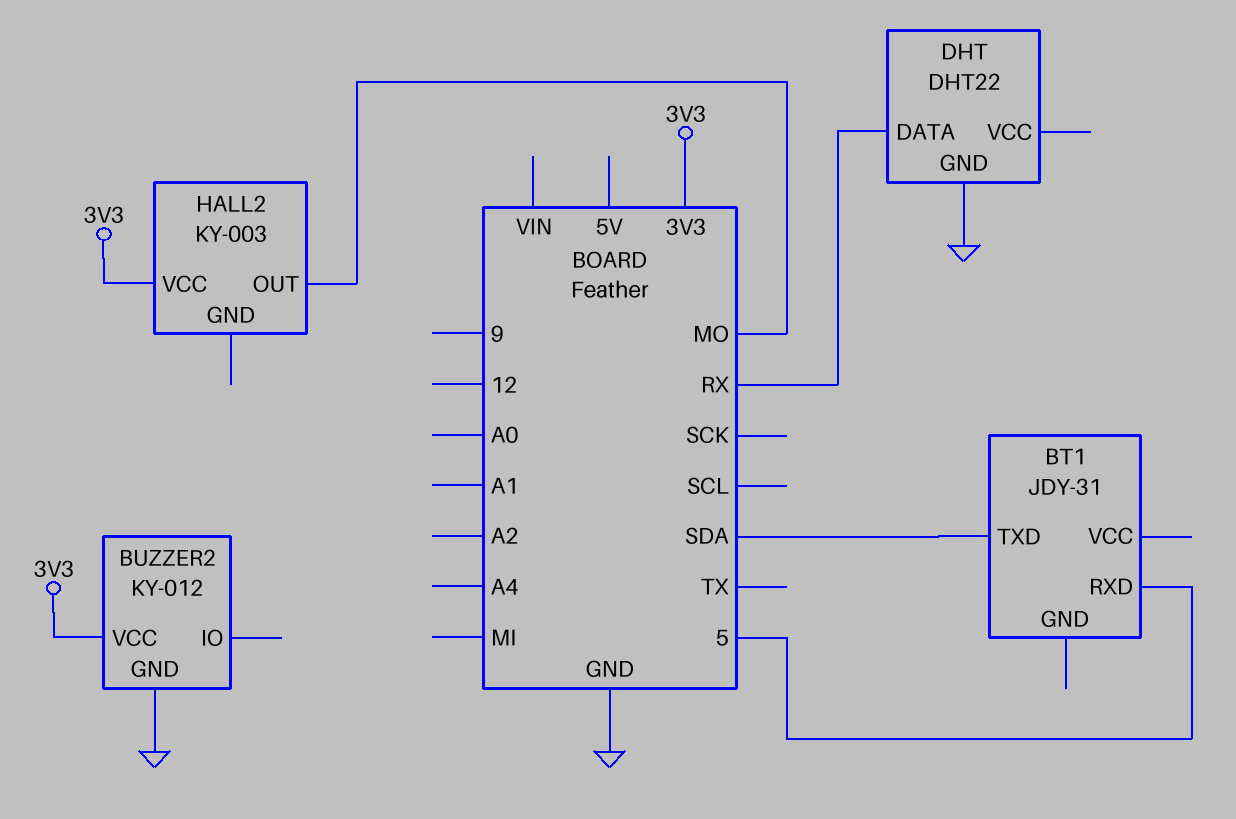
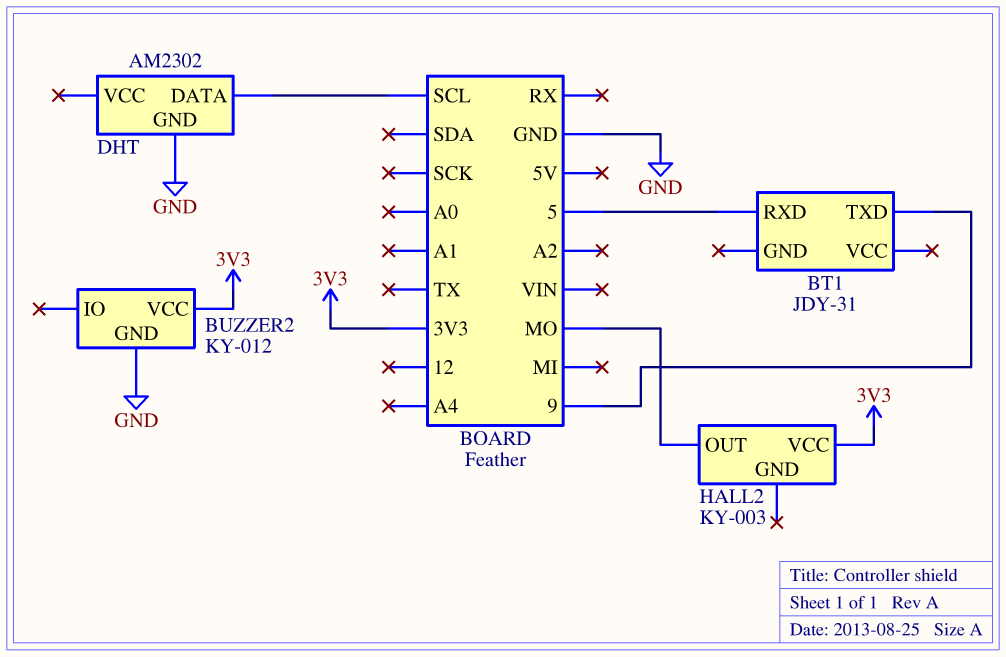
BT1 pin TXD: SDA -> 9
DHT: DHT22 -> AM2302
DHT pin DATA: RX -> SCL

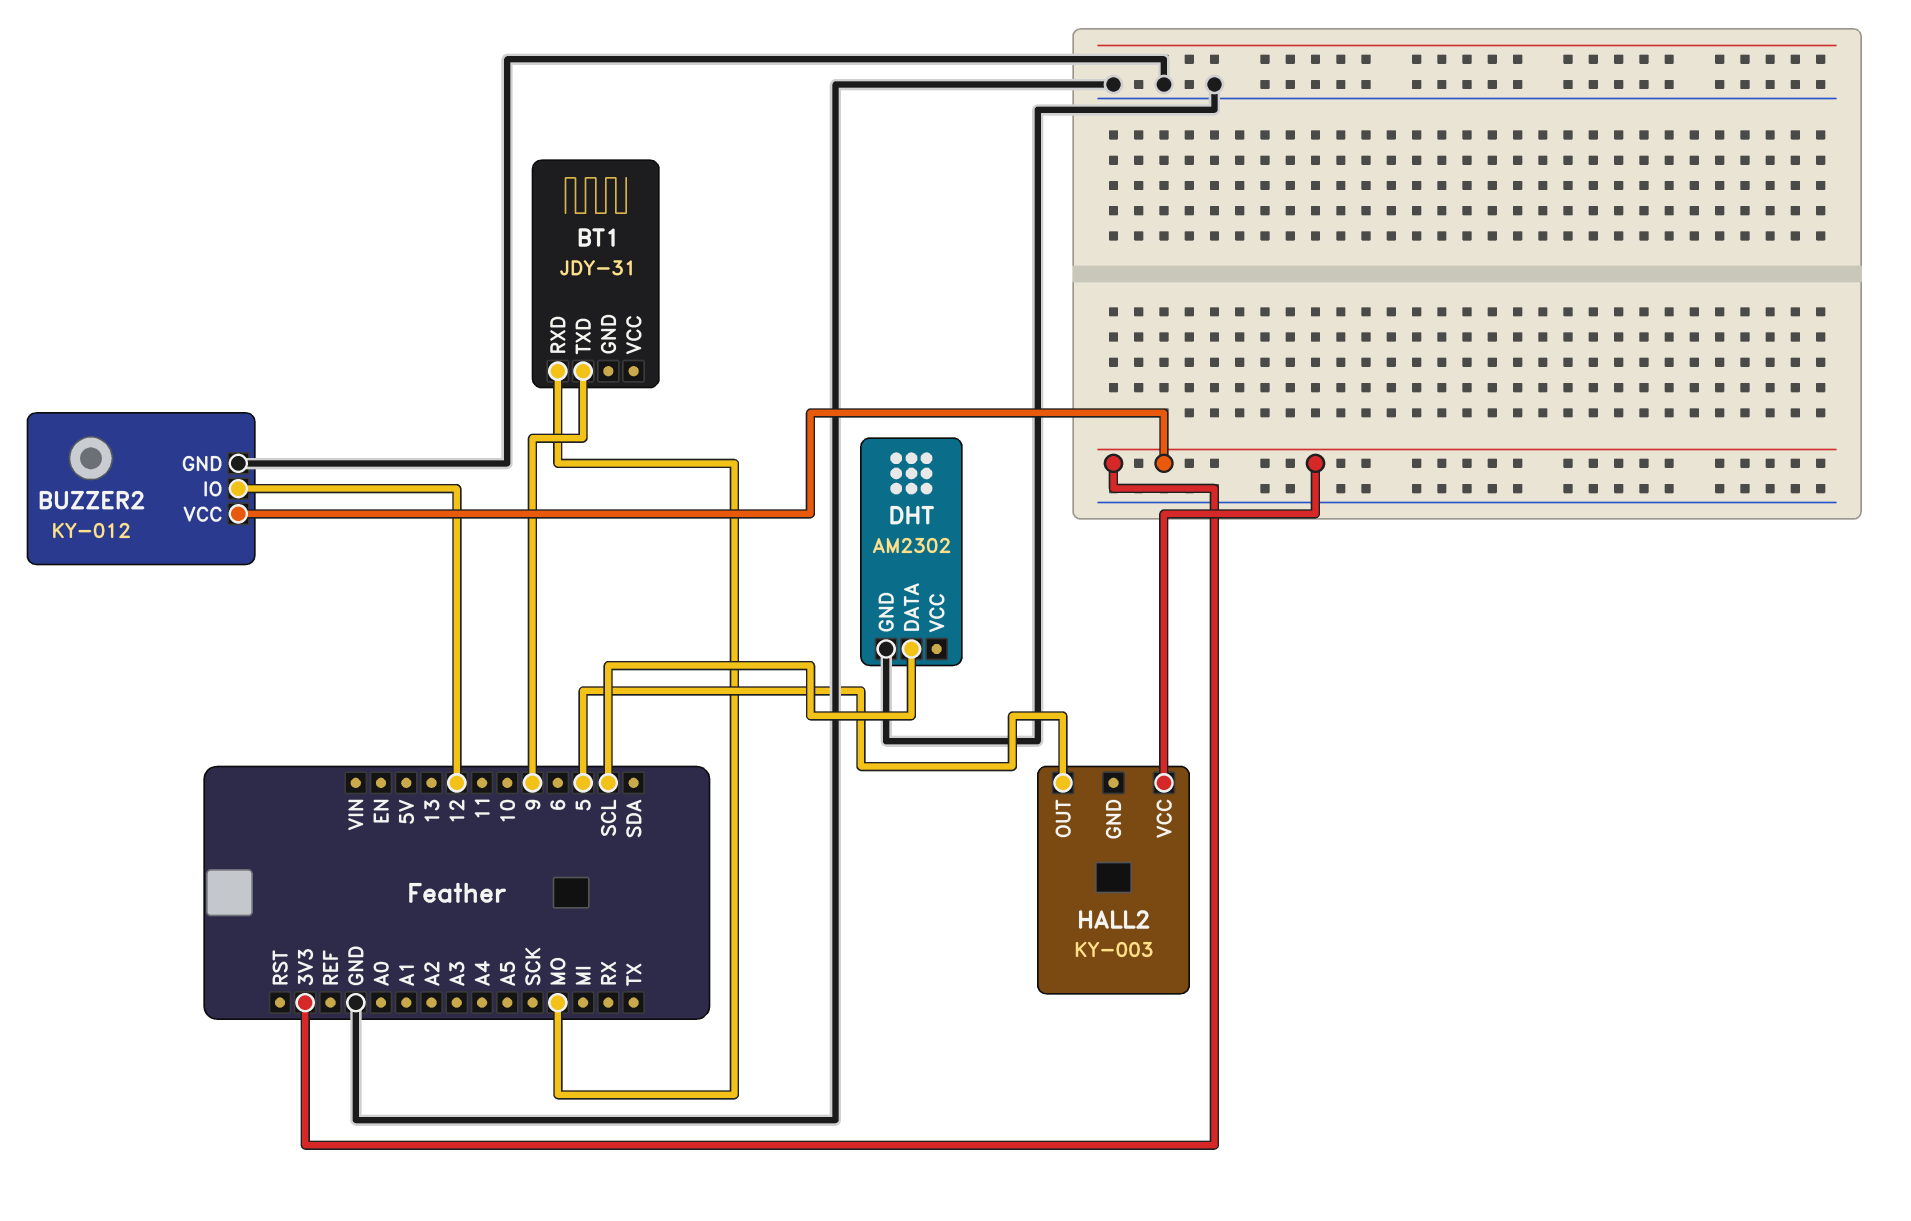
BT1 pin RXD: 5 -> MO
BUZZER2 pin IO: none -> 12
HALL2 pin OUT: MO -> 5

